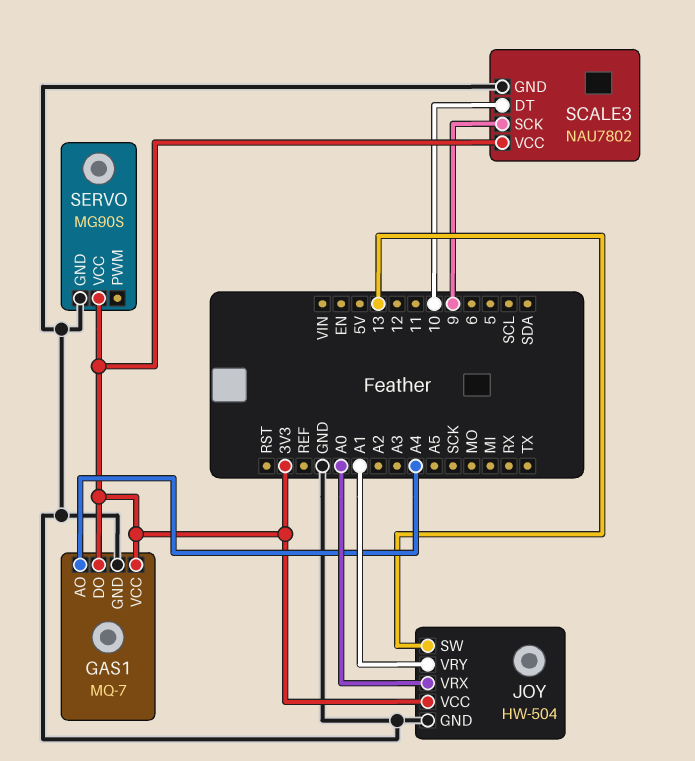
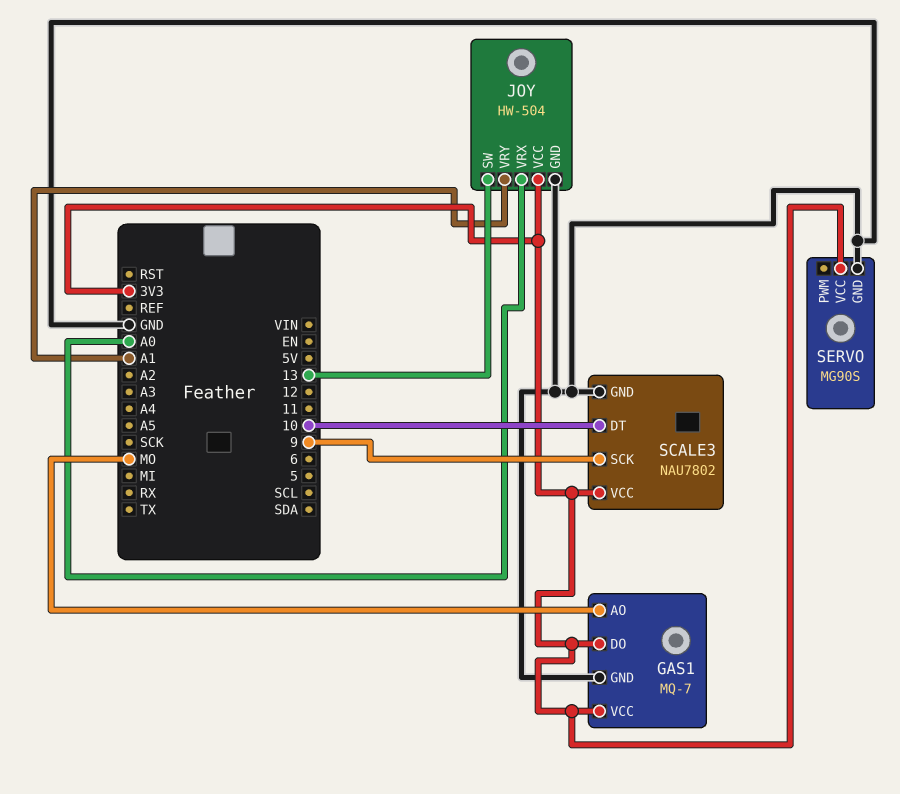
GAS1 pin AO: A4 -> MO

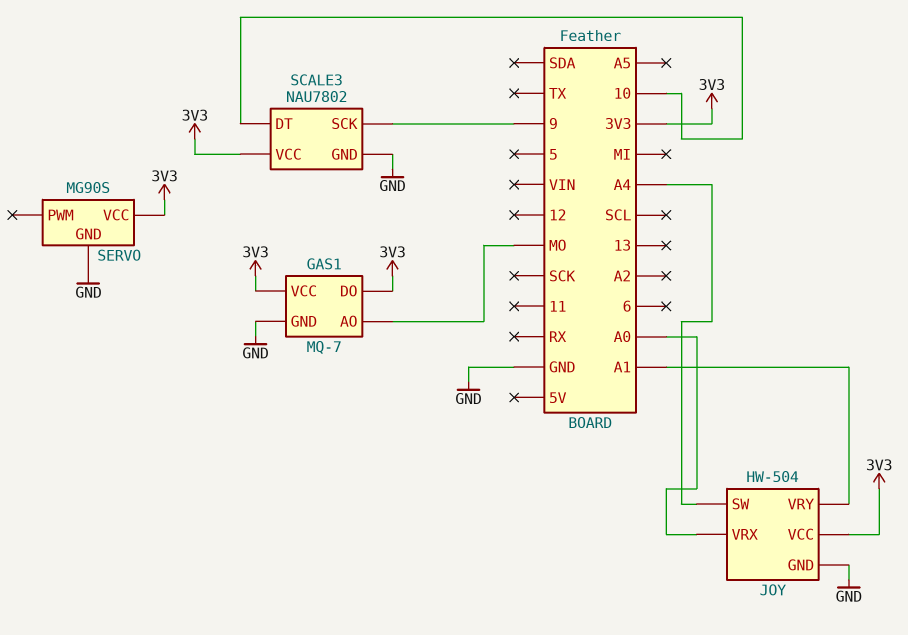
JOY pin SW: 13 -> A4

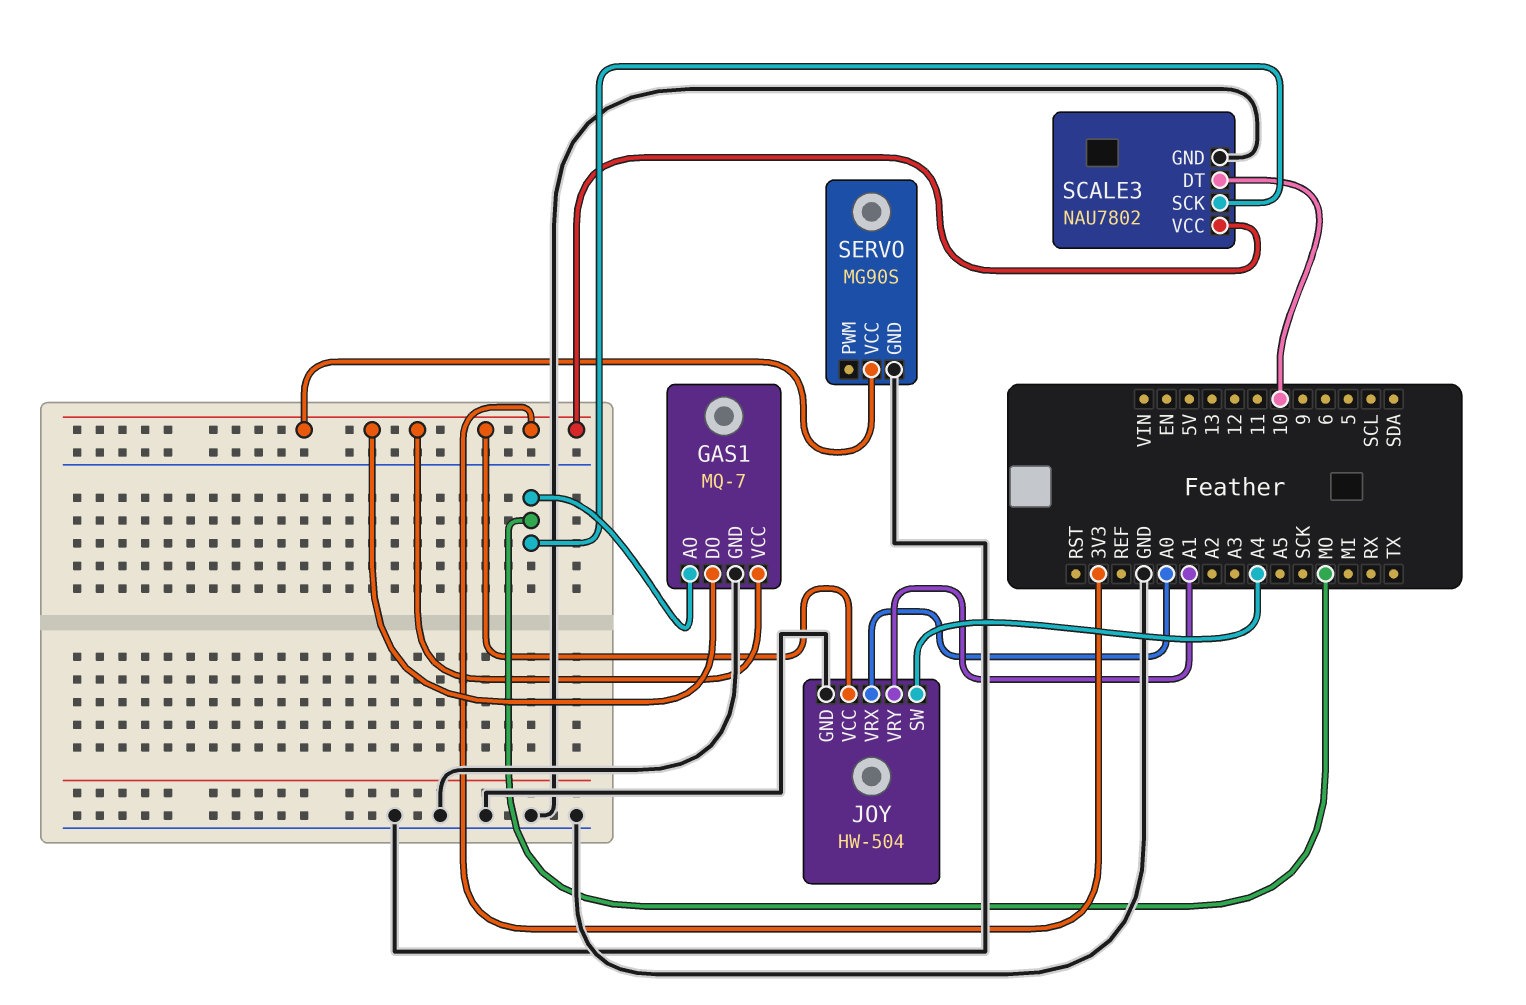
SCALE3 pin SCK: 9 -> MO

